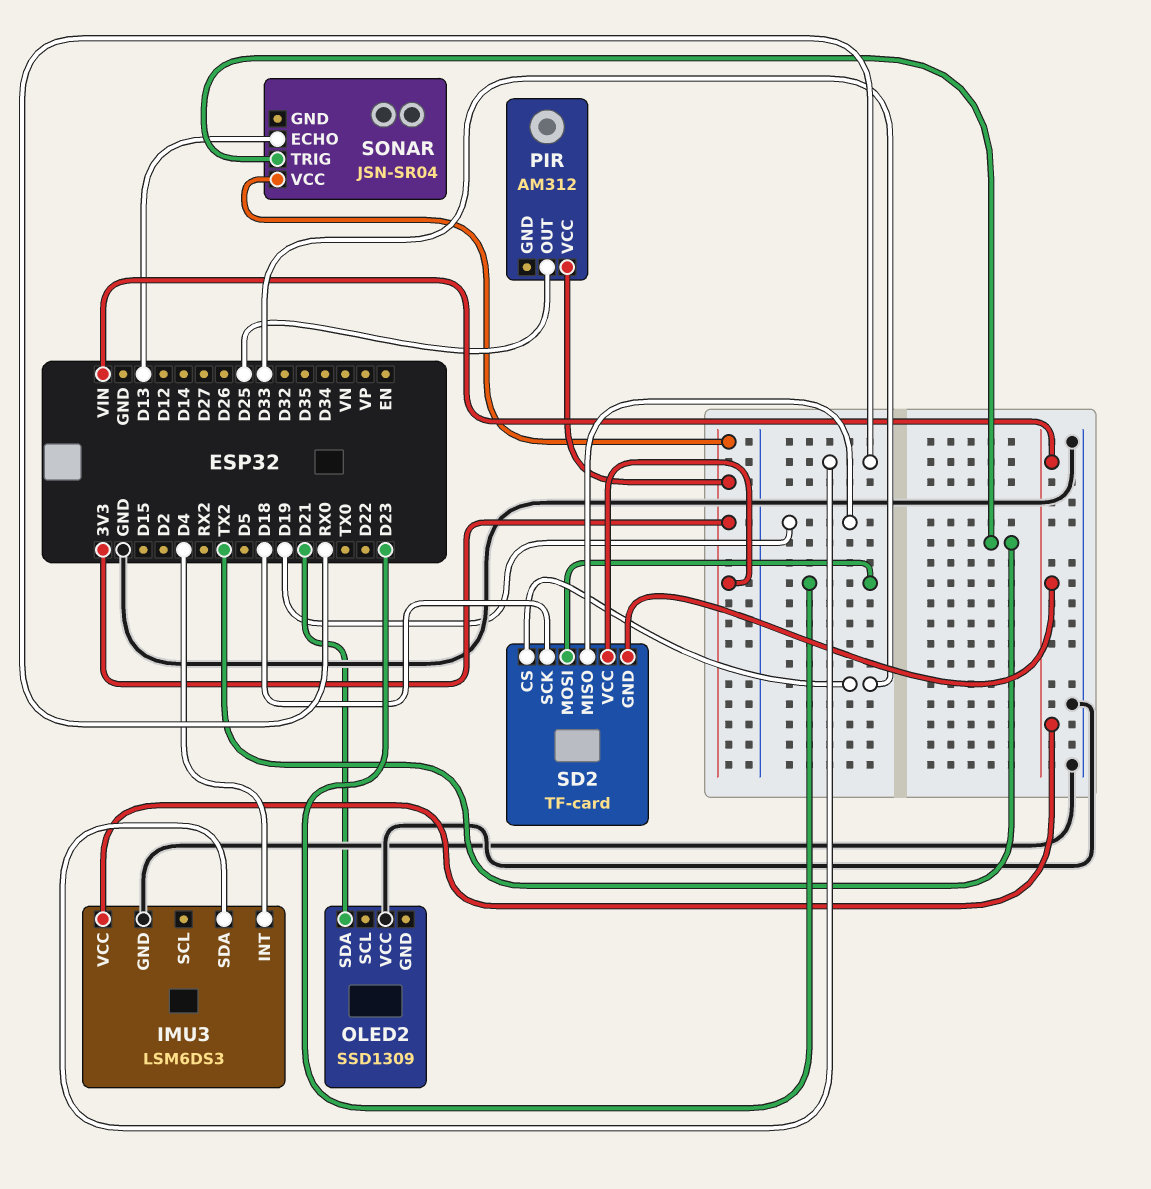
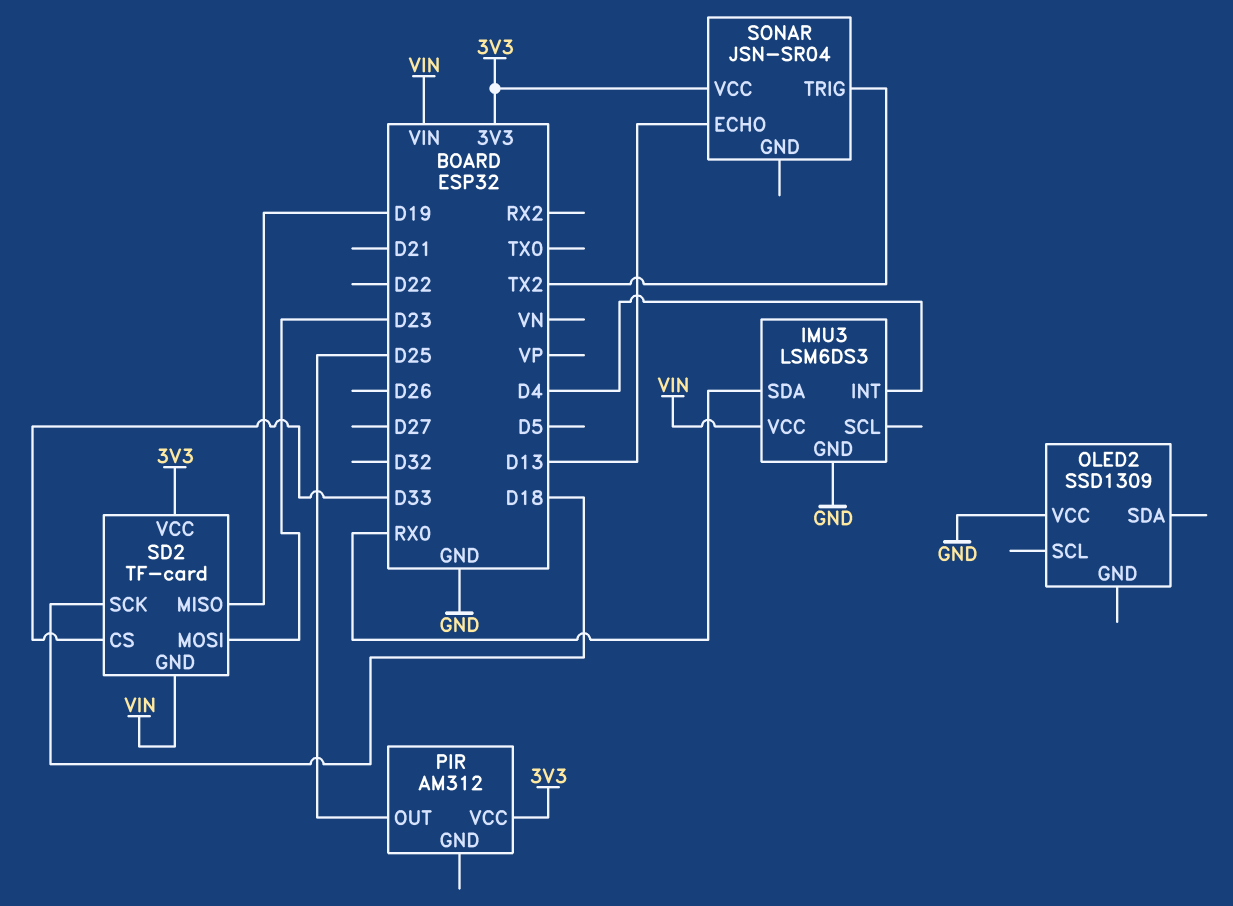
OLED2 pin SDA: D21 -> none

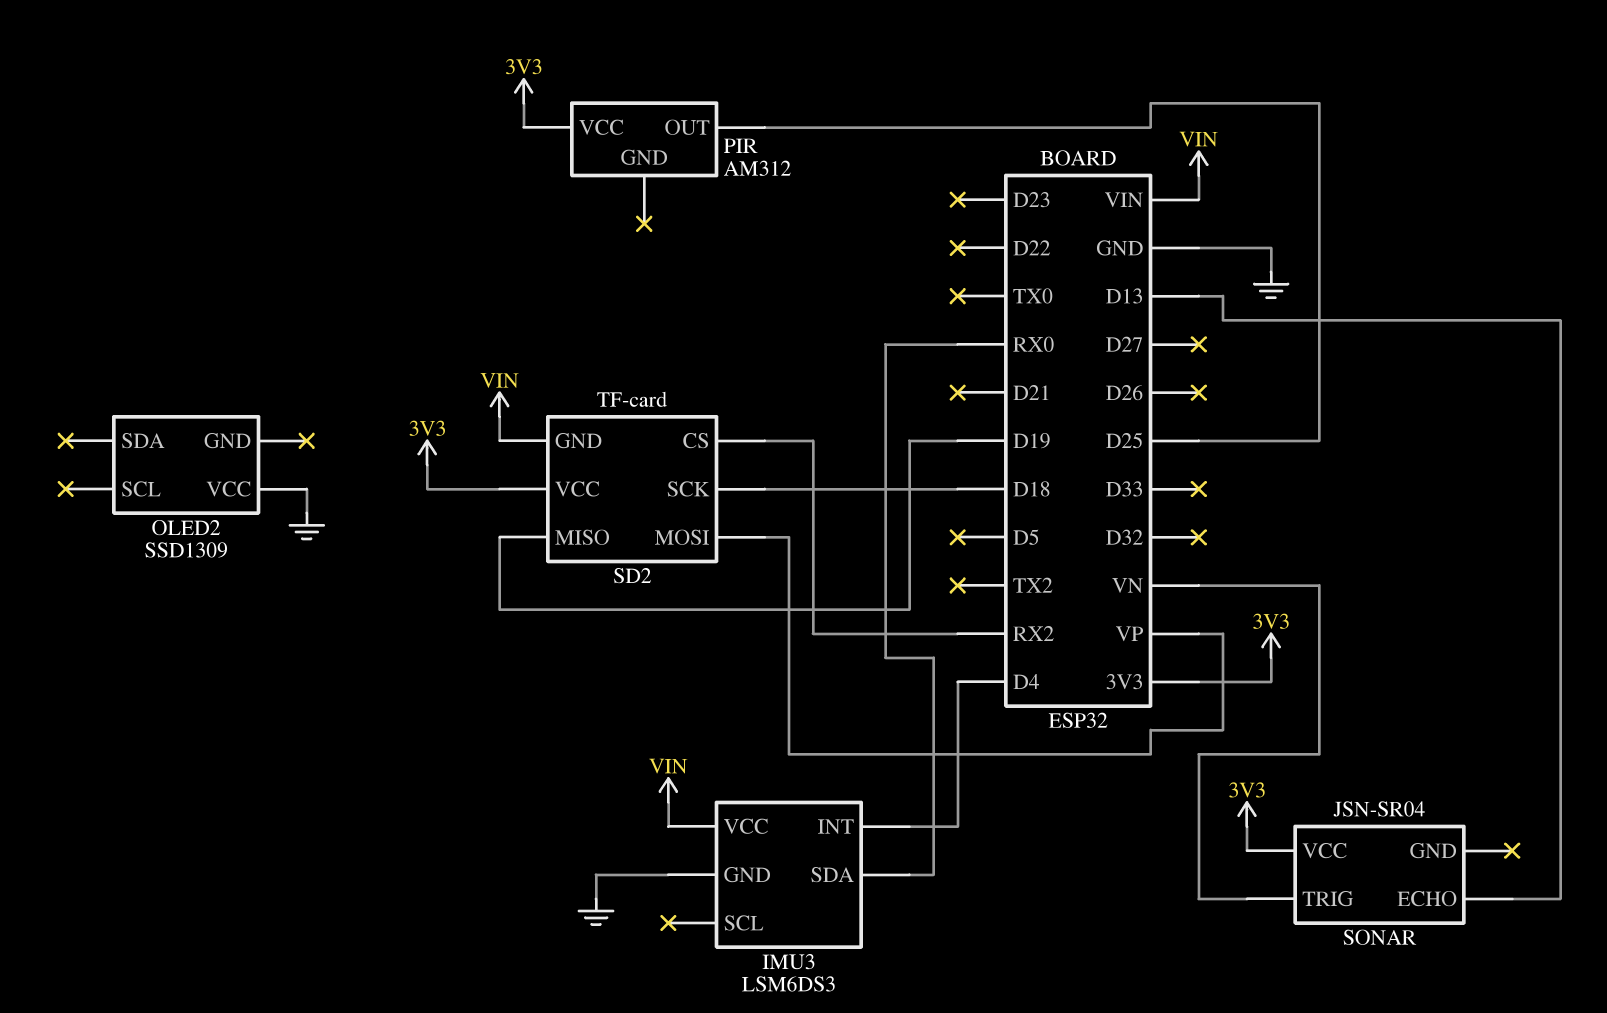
SD2 pin CS: D33 -> RX2
SD2 pin MOSI: D23 -> VP
SONAR pin TRIG: TX2 -> VN

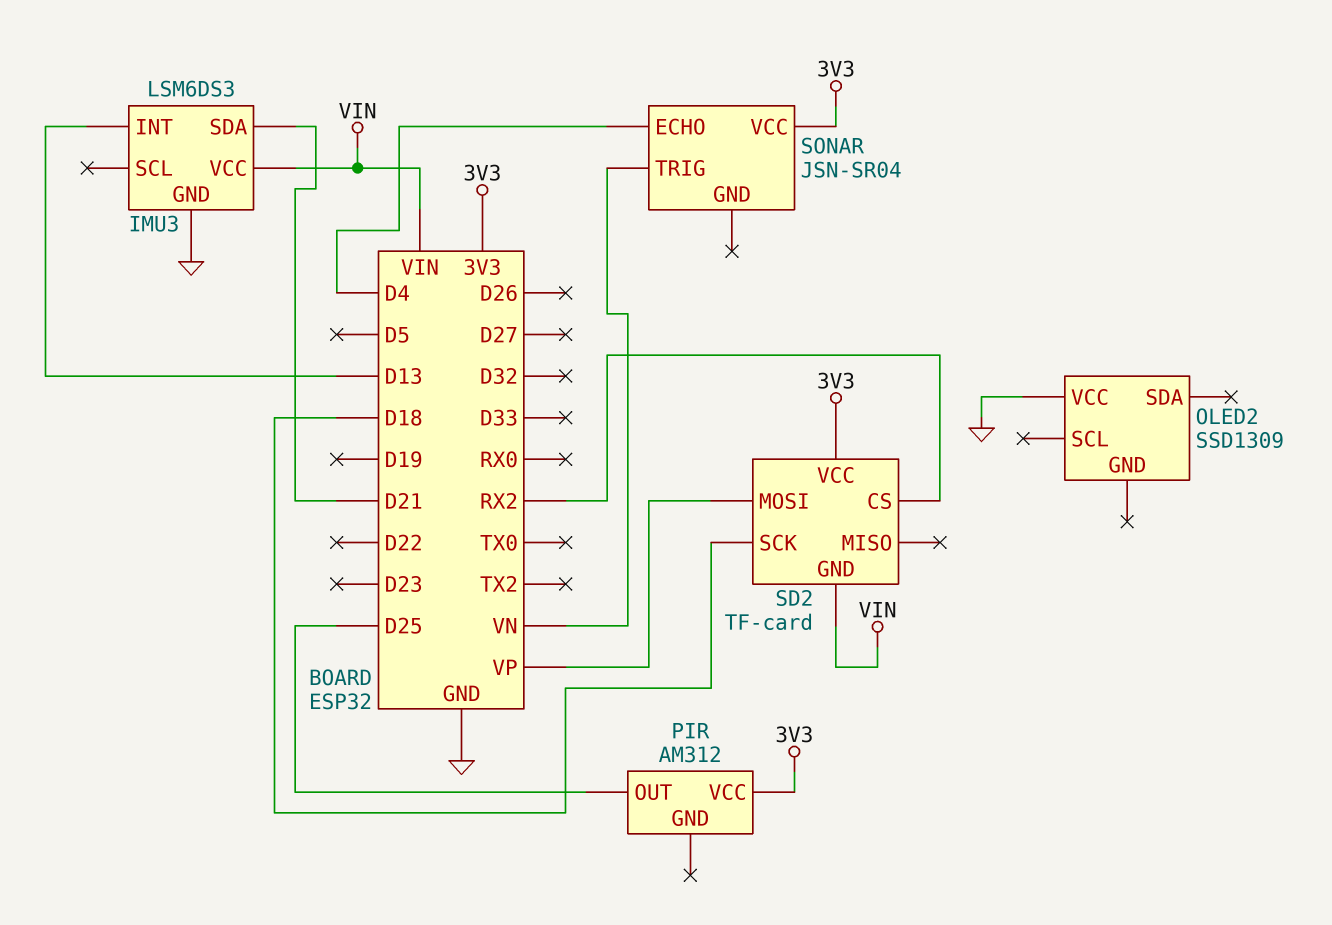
IMU3 pin INT: D4 -> D13
IMU3 pin SDA: RX0 -> D21
SD2 pin MISO: D19 -> none
SONAR pin ECHO: D13 -> D4

